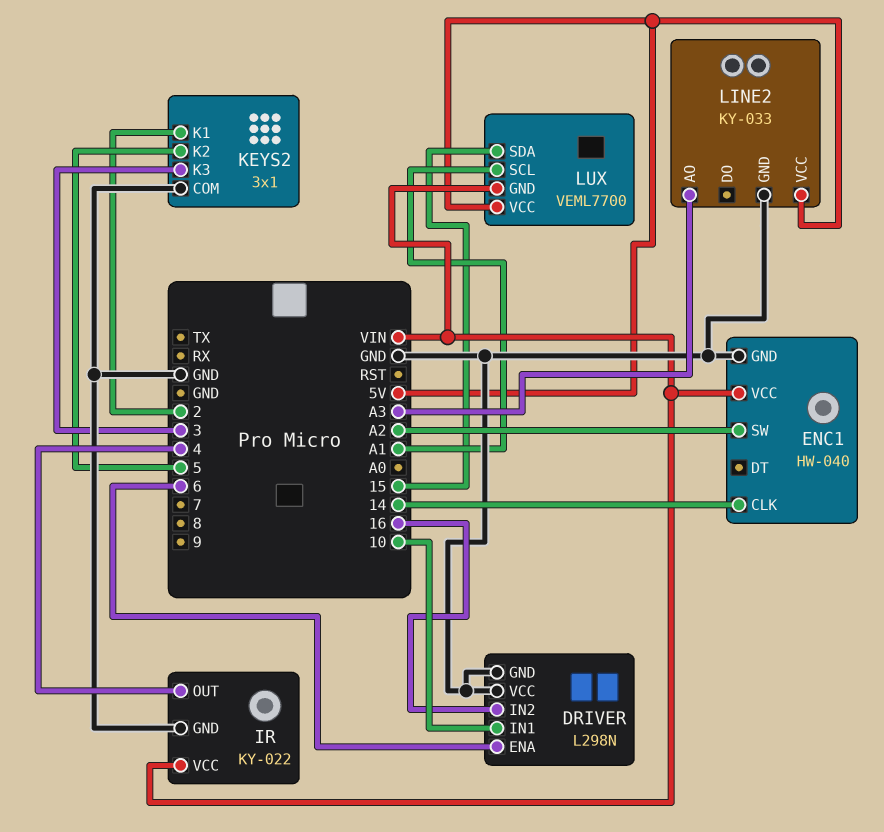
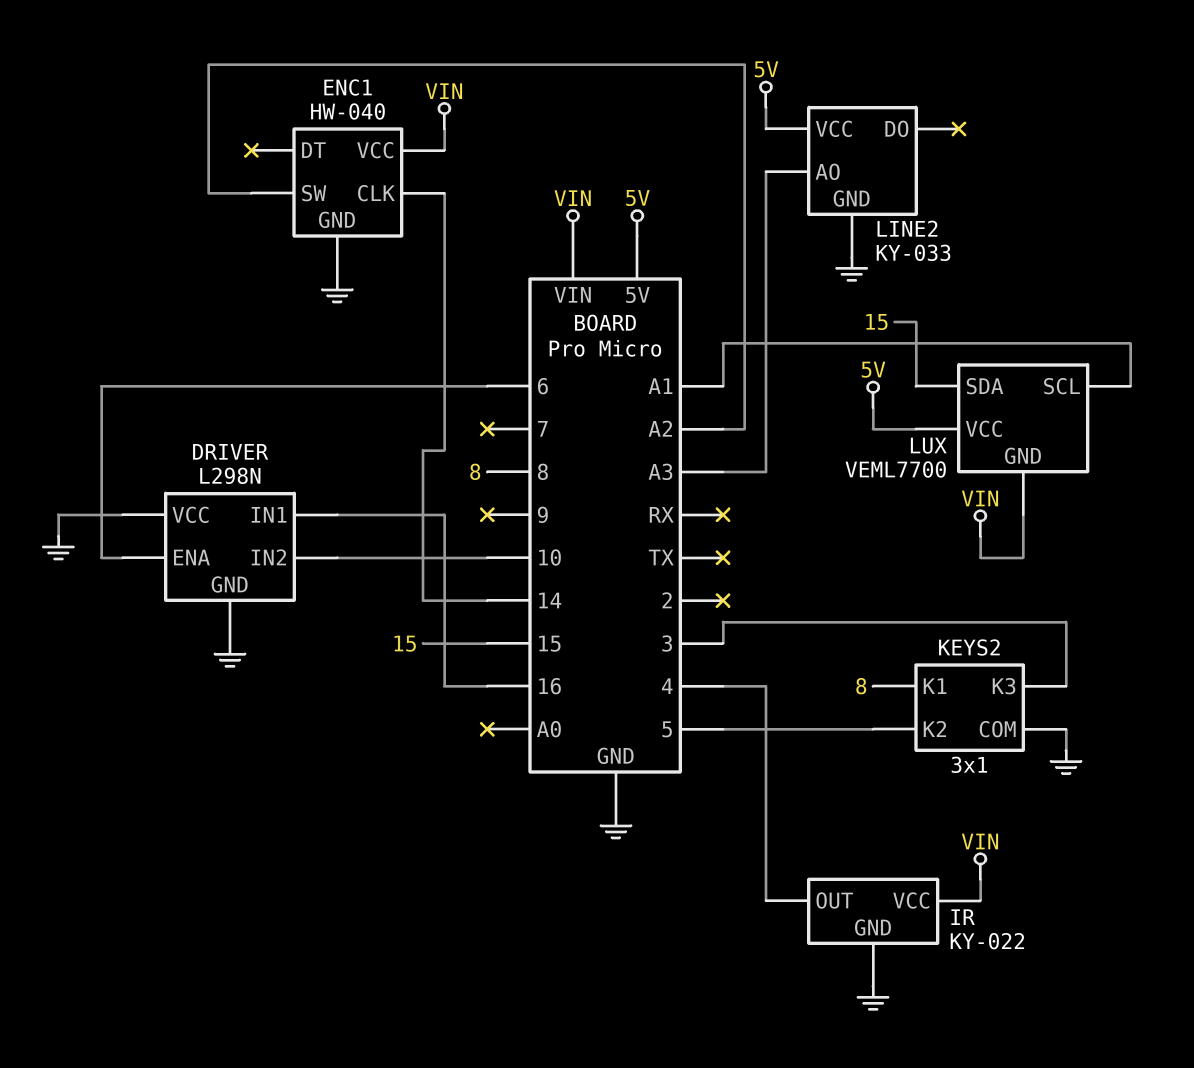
DRIVER pin IN1: 10 -> 16
DRIVER pin IN2: 16 -> 10
KEYS2 pin K1: 2 -> 8

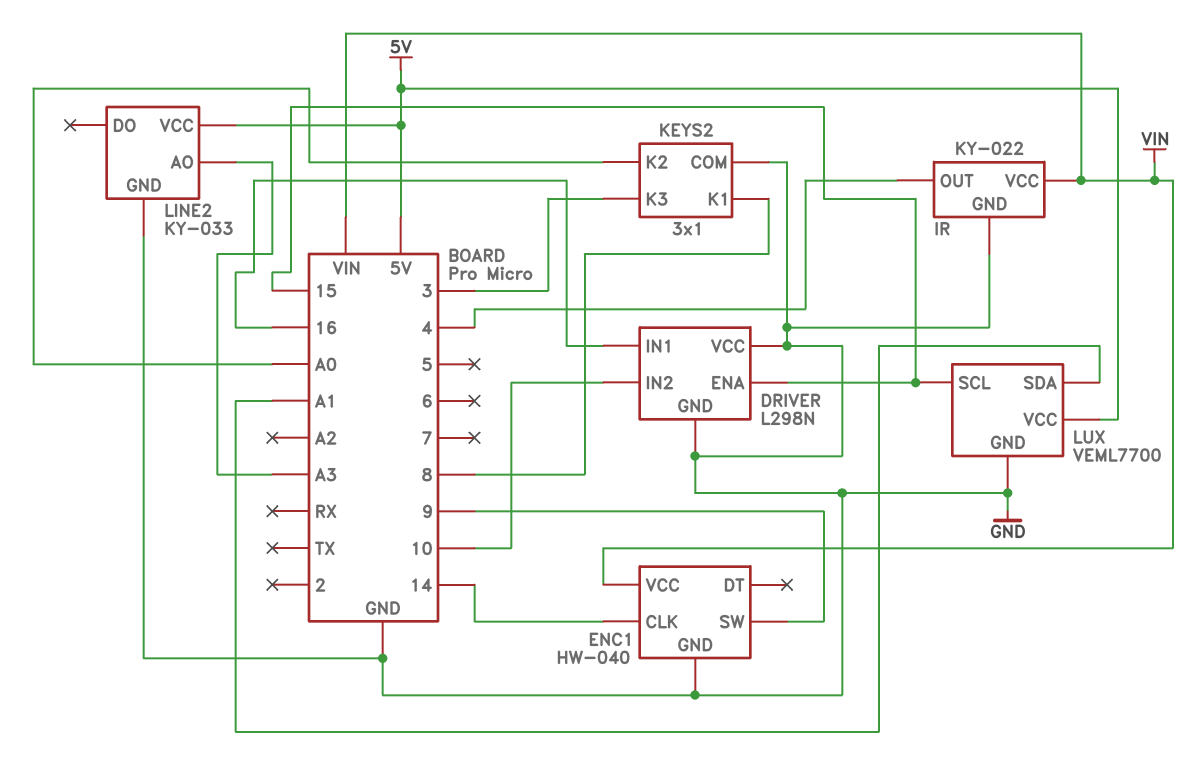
DRIVER pin ENA: 6 -> 15
ENC1 pin SW: A2 -> 9
KEYS2 pin K2: 5 -> A0
LUX pin GND: VIN -> GND
LUX pin SCL: A1 -> 15
LUX pin SDA: 15 -> A1

